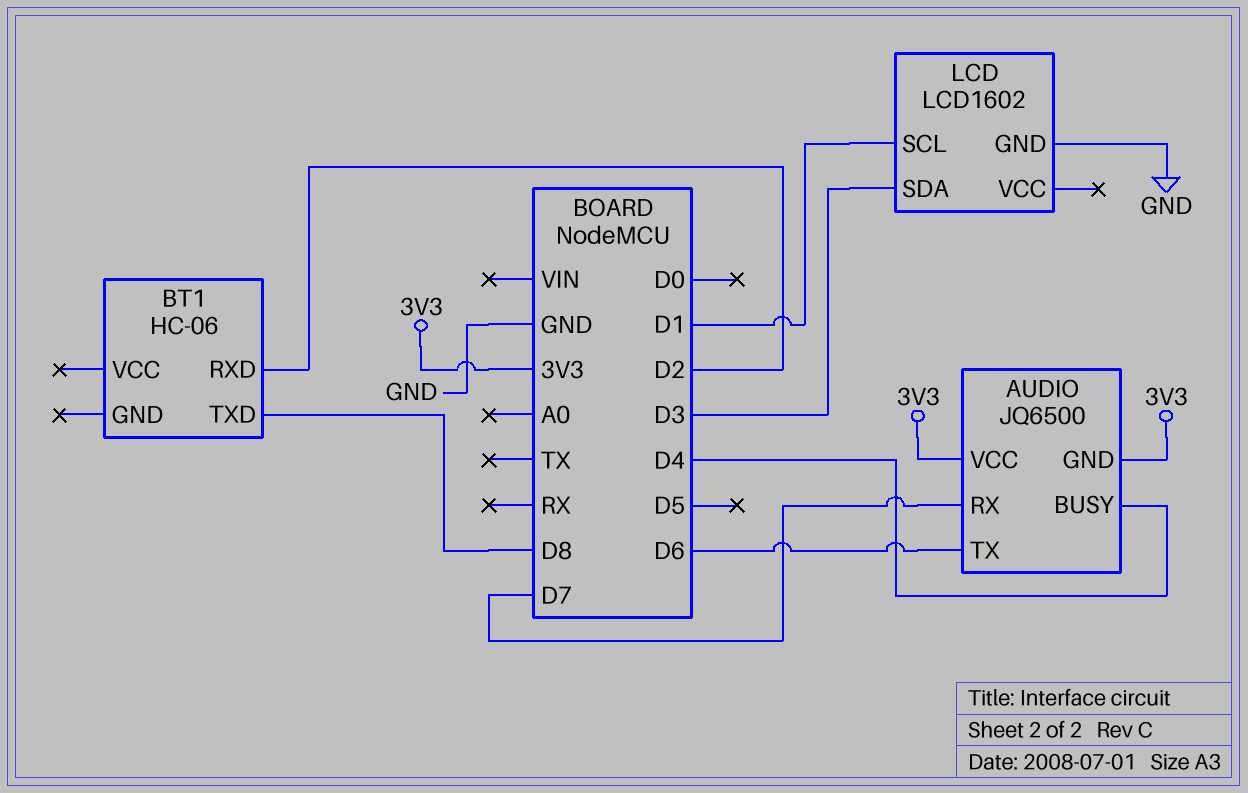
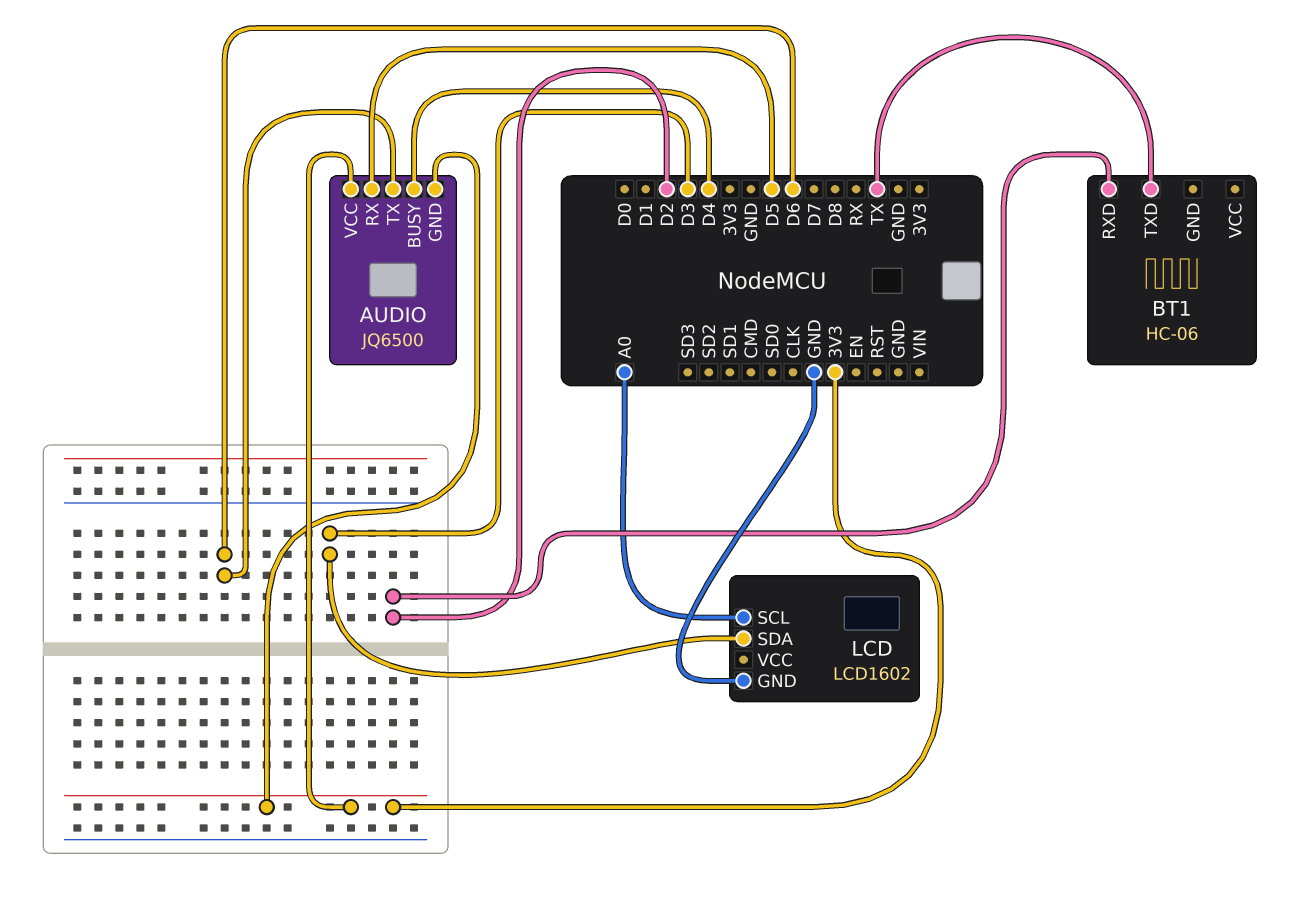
AUDIO pin RX: D7 -> D5
BT1 pin TXD: D8 -> TX
LCD pin SCL: D1 -> A0

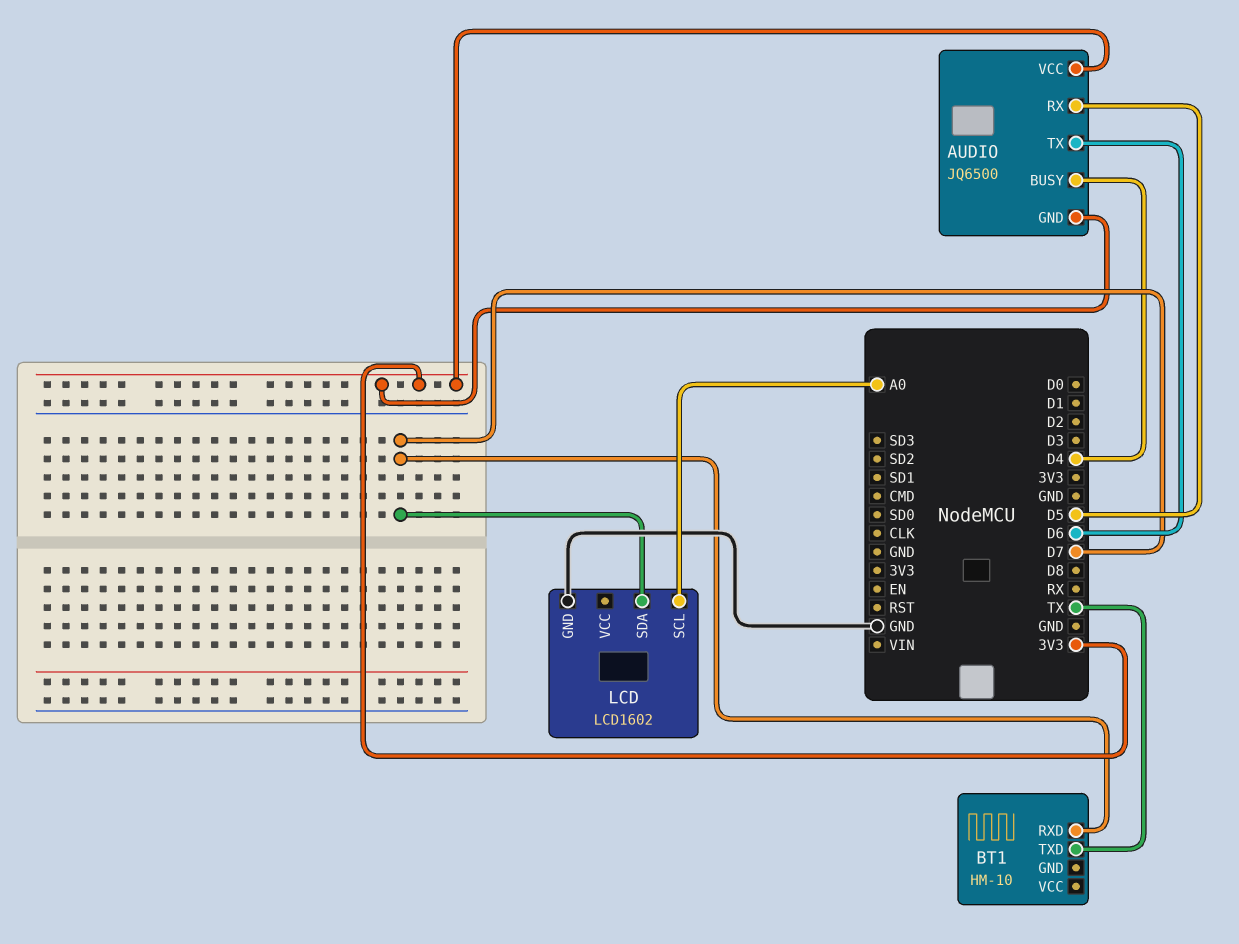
BT1: HC-06 -> HM-10
BT1 pin RXD: D2 -> D7
LCD pin SDA: D3 -> D7

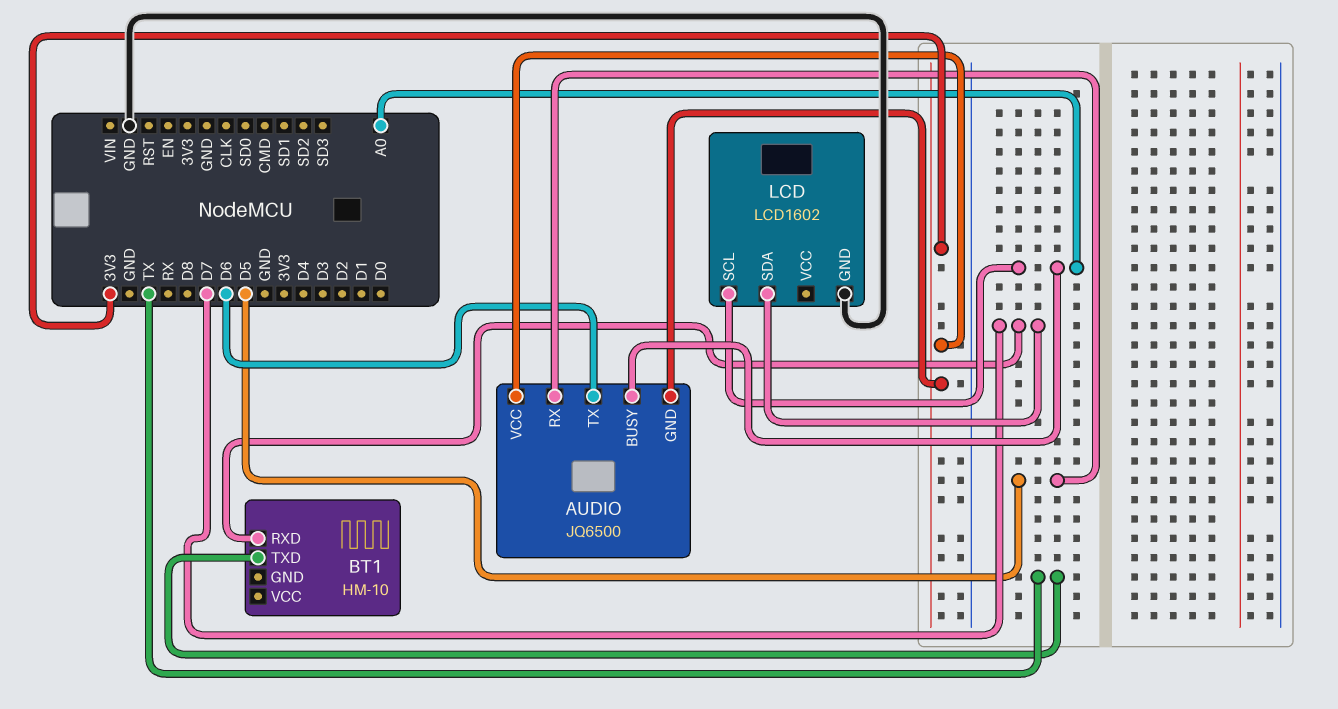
AUDIO pin BUSY: D4 -> A0

